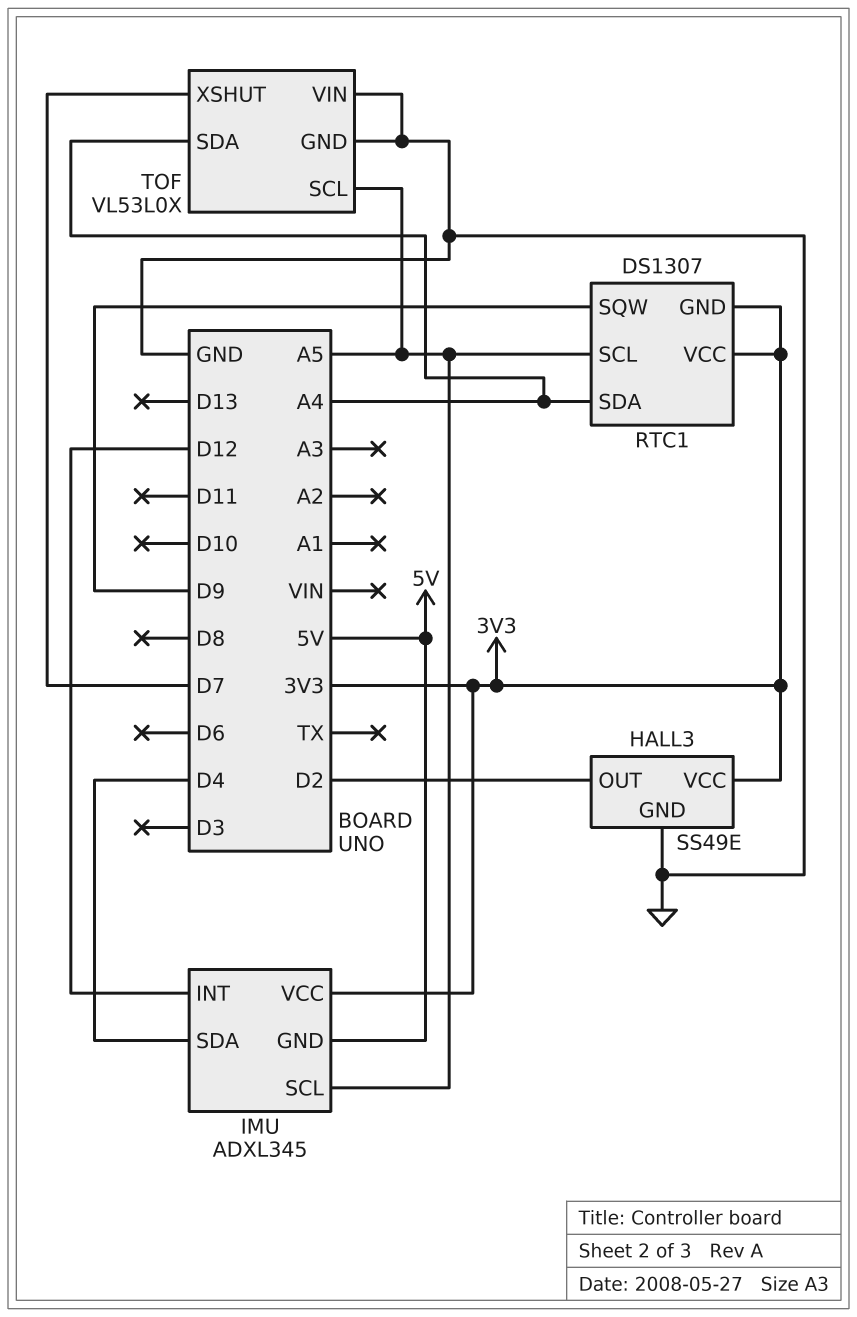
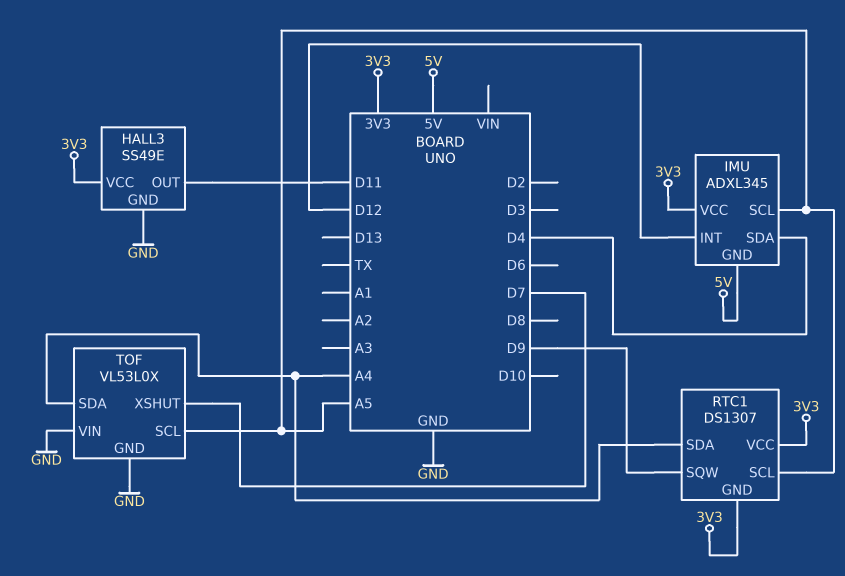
HALL3 pin OUT: D2 -> D11

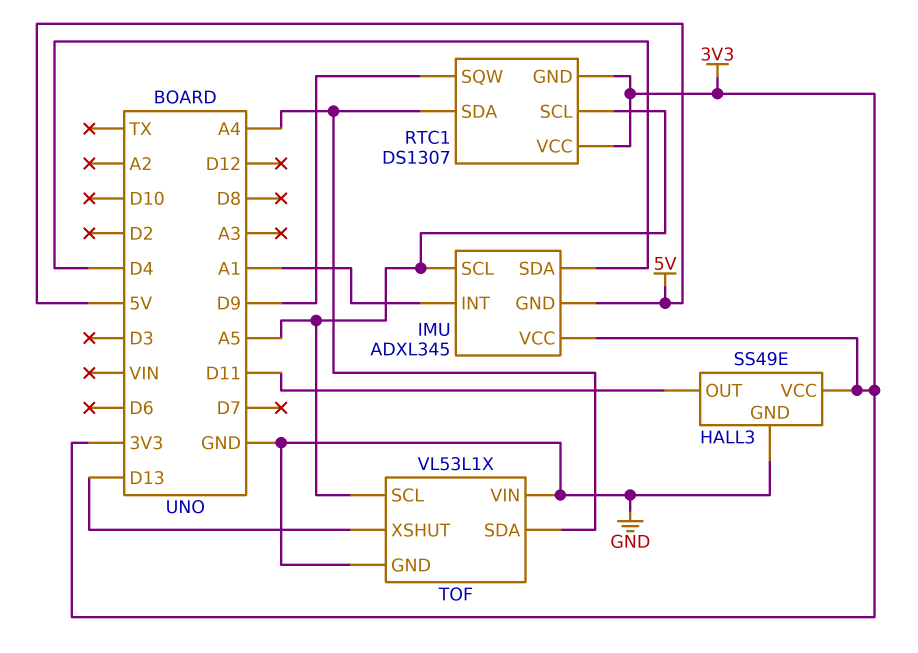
IMU pin INT: D12 -> A1
TOF: VL53L0X -> VL53L1X
TOF pin XSHUT: D7 -> D13

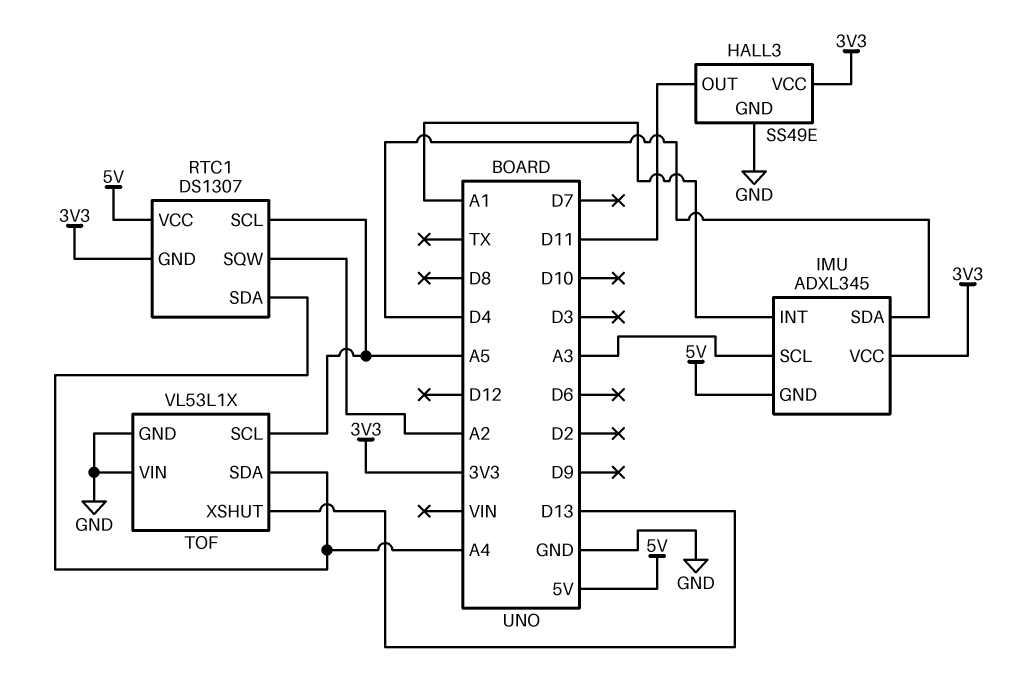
IMU pin SCL: A5 -> A3
RTC1 pin SQW: D9 -> A2
RTC1 pin VCC: 3V3 -> 5V

